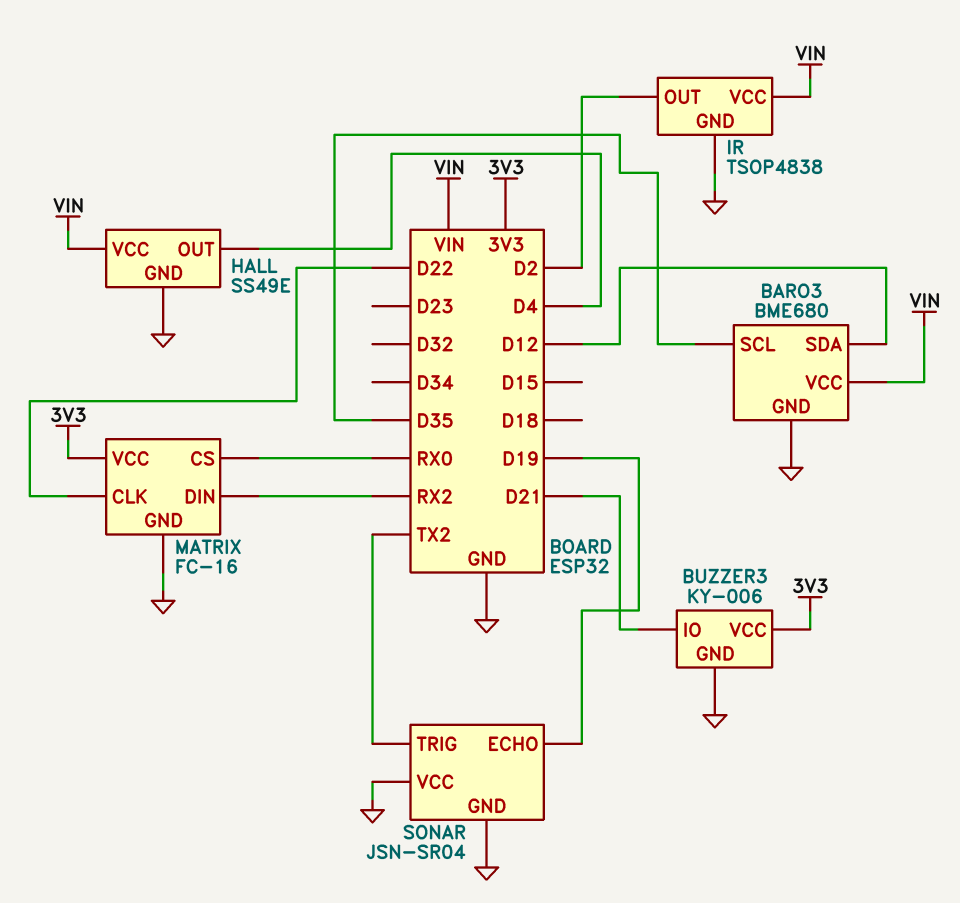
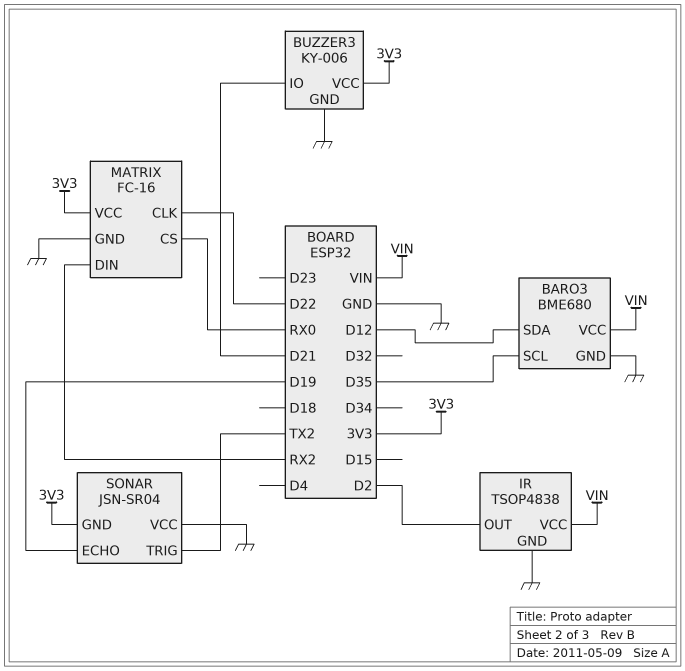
HALL: SS49E -> none
HALL pin GND: GND -> none
HALL pin OUT: D4 -> none
HALL pin VCC: VIN -> none
SONAR pin GND: GND -> 3V3

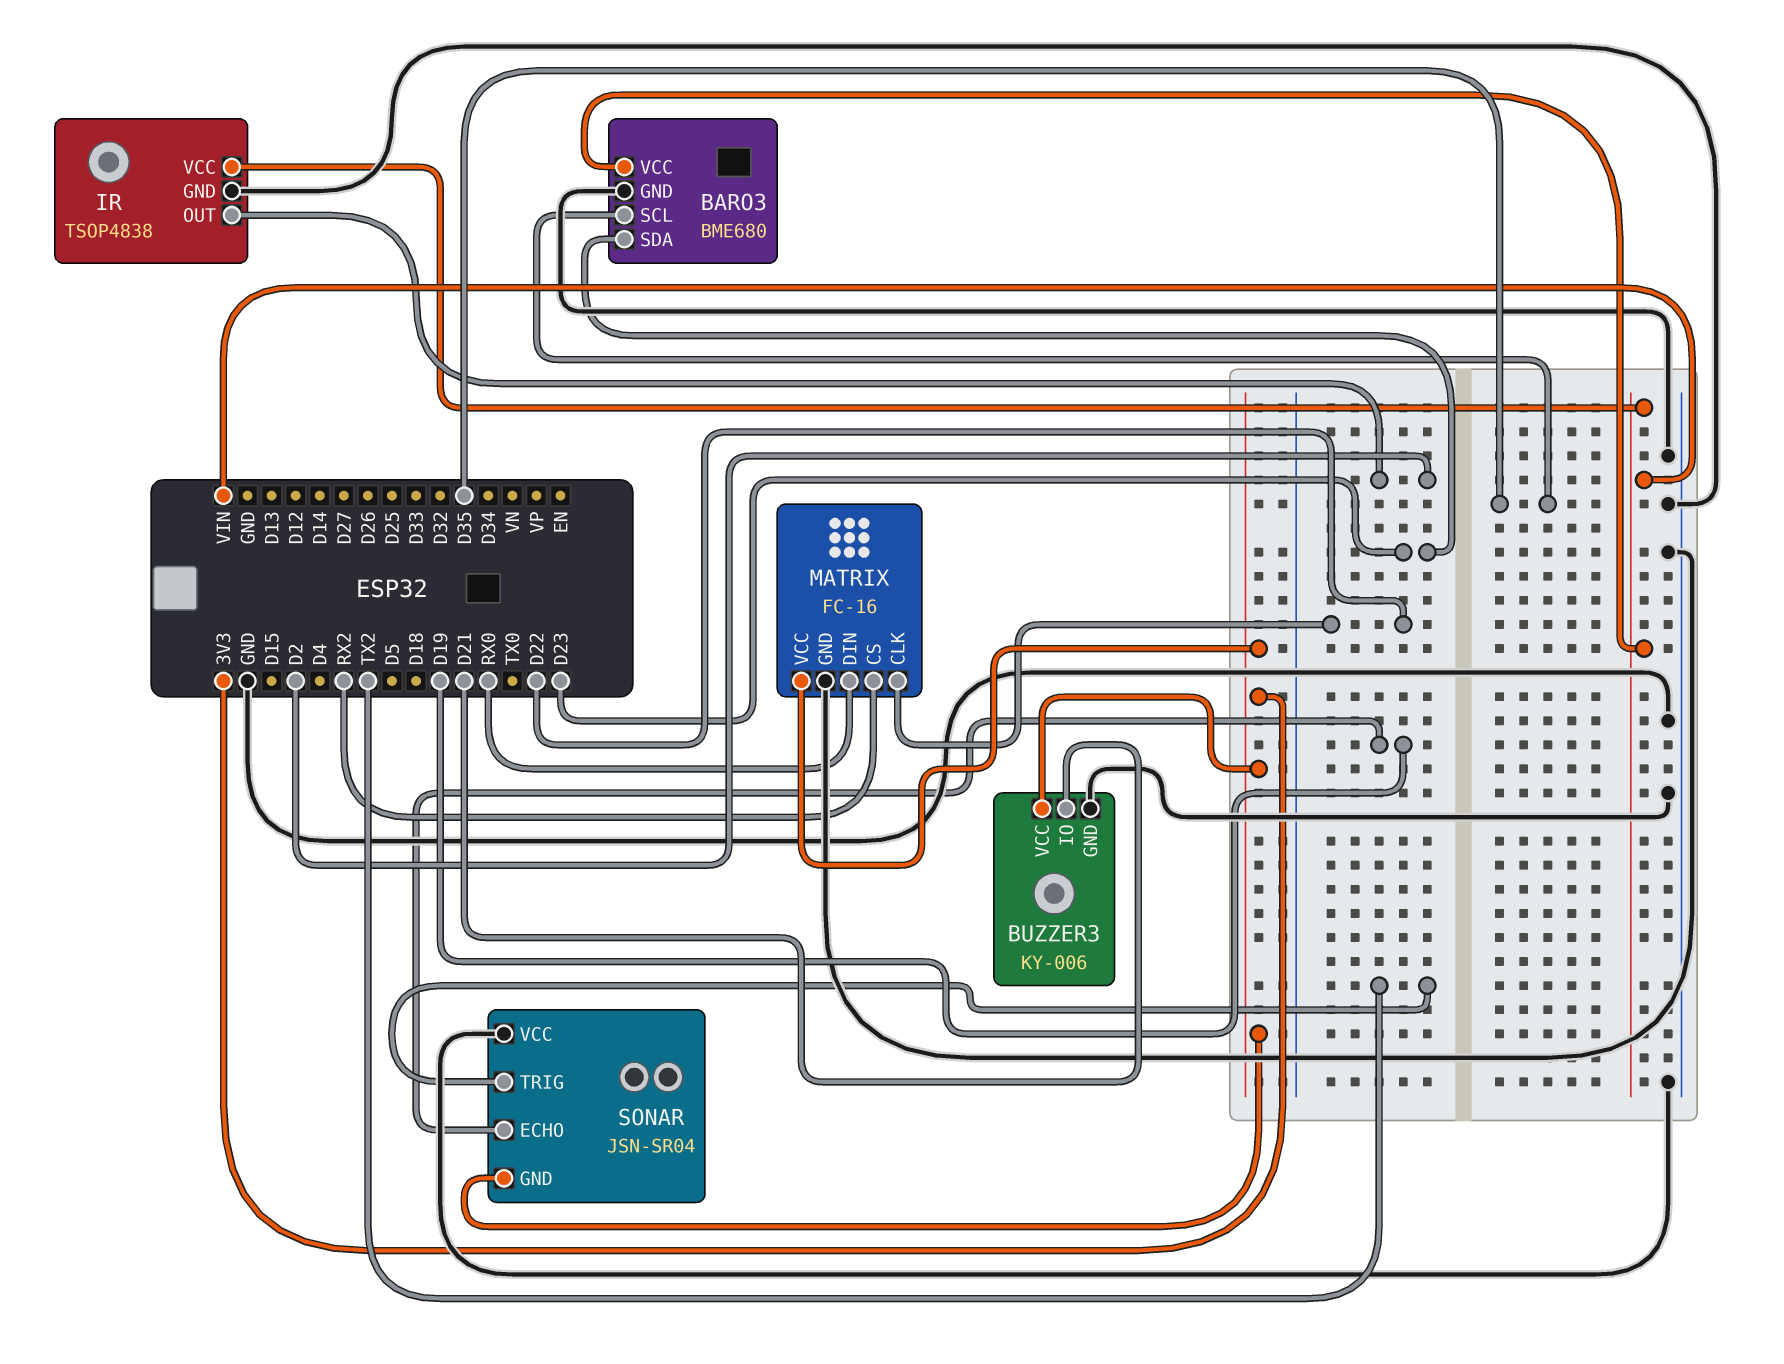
BARO3 pin SDA: D12 -> D23
MATRIX pin CS: RX0 -> RX2
MATRIX pin DIN: RX2 -> RX0

